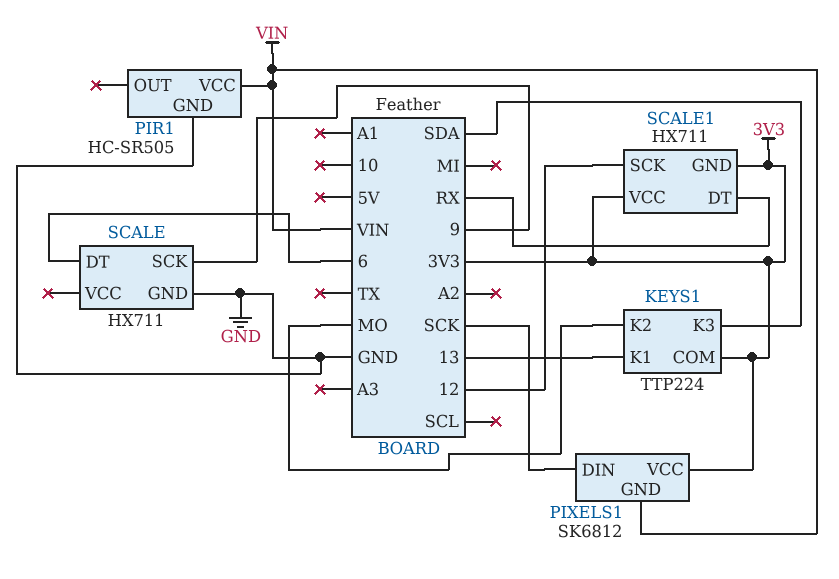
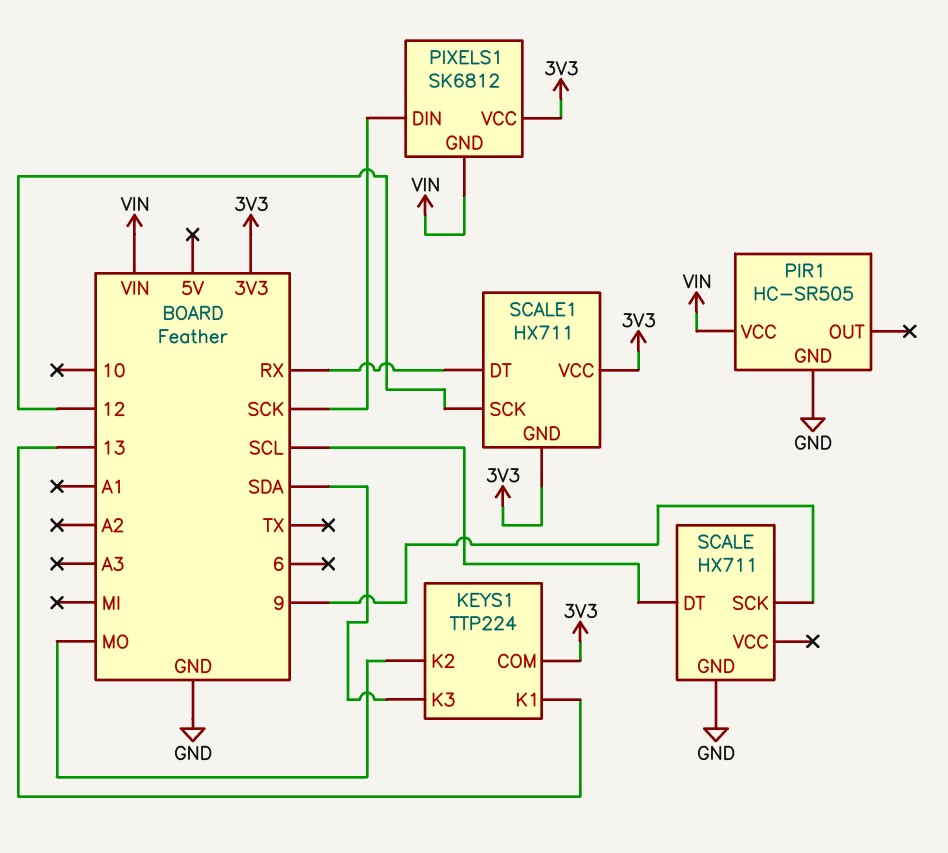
SCALE pin DT: 6 -> SCL

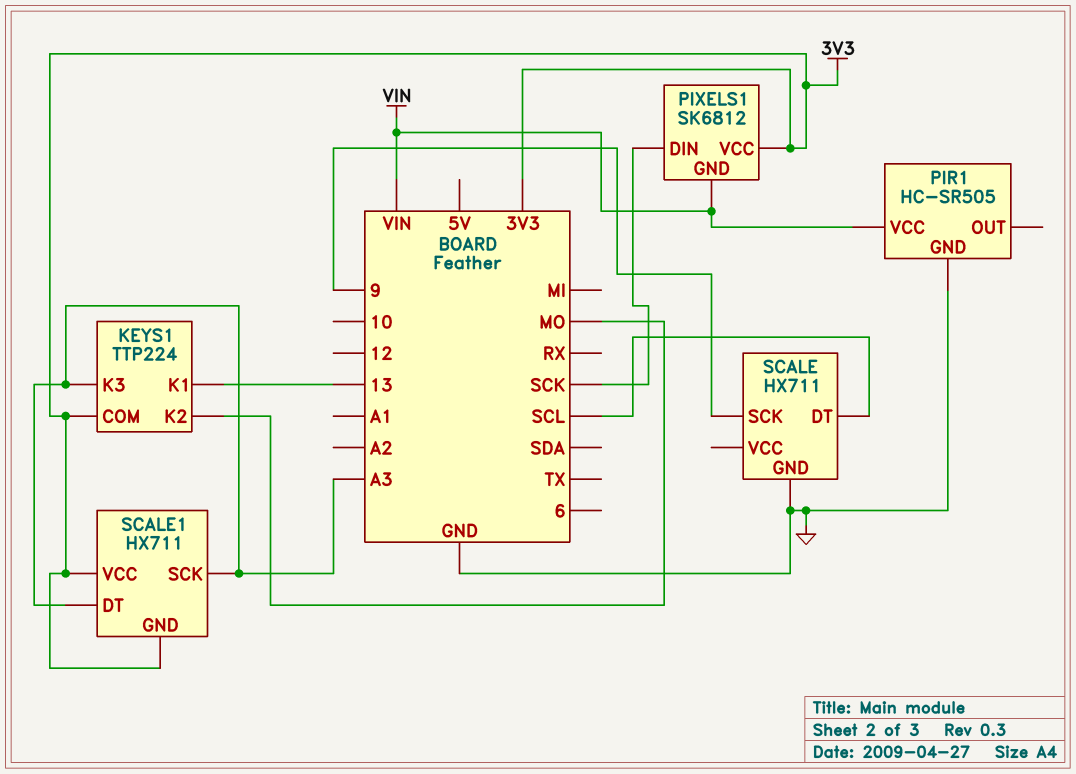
KEYS1 pin K3: SDA -> A3
SCALE1 pin DT: RX -> A3
SCALE1 pin SCK: 12 -> A3

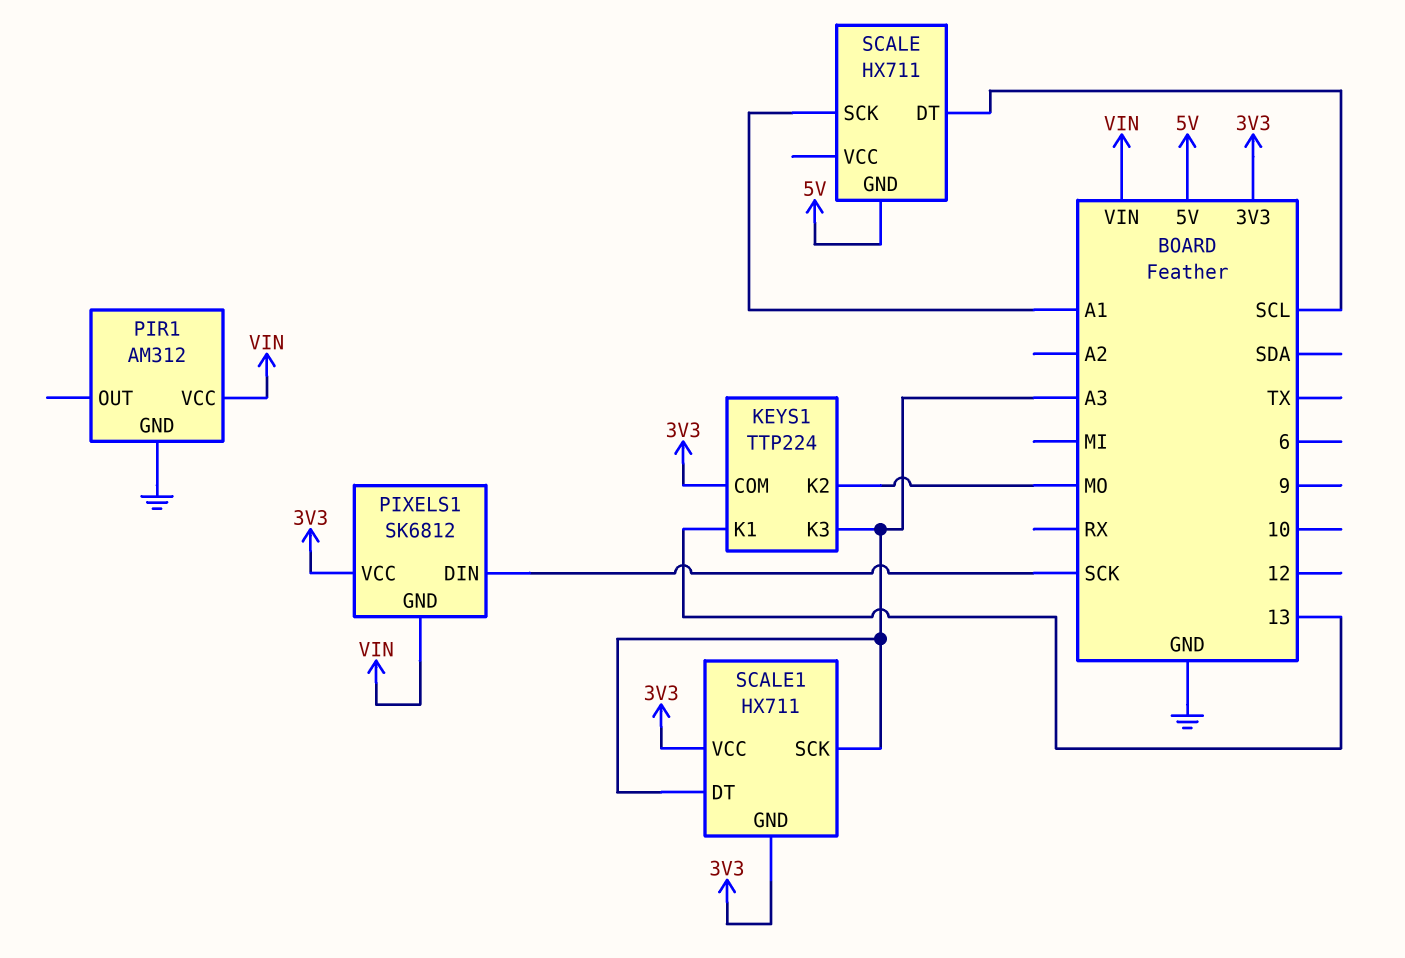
PIR1: HC-SR505 -> AM312
SCALE pin GND: GND -> 5V
SCALE pin SCK: 9 -> A1

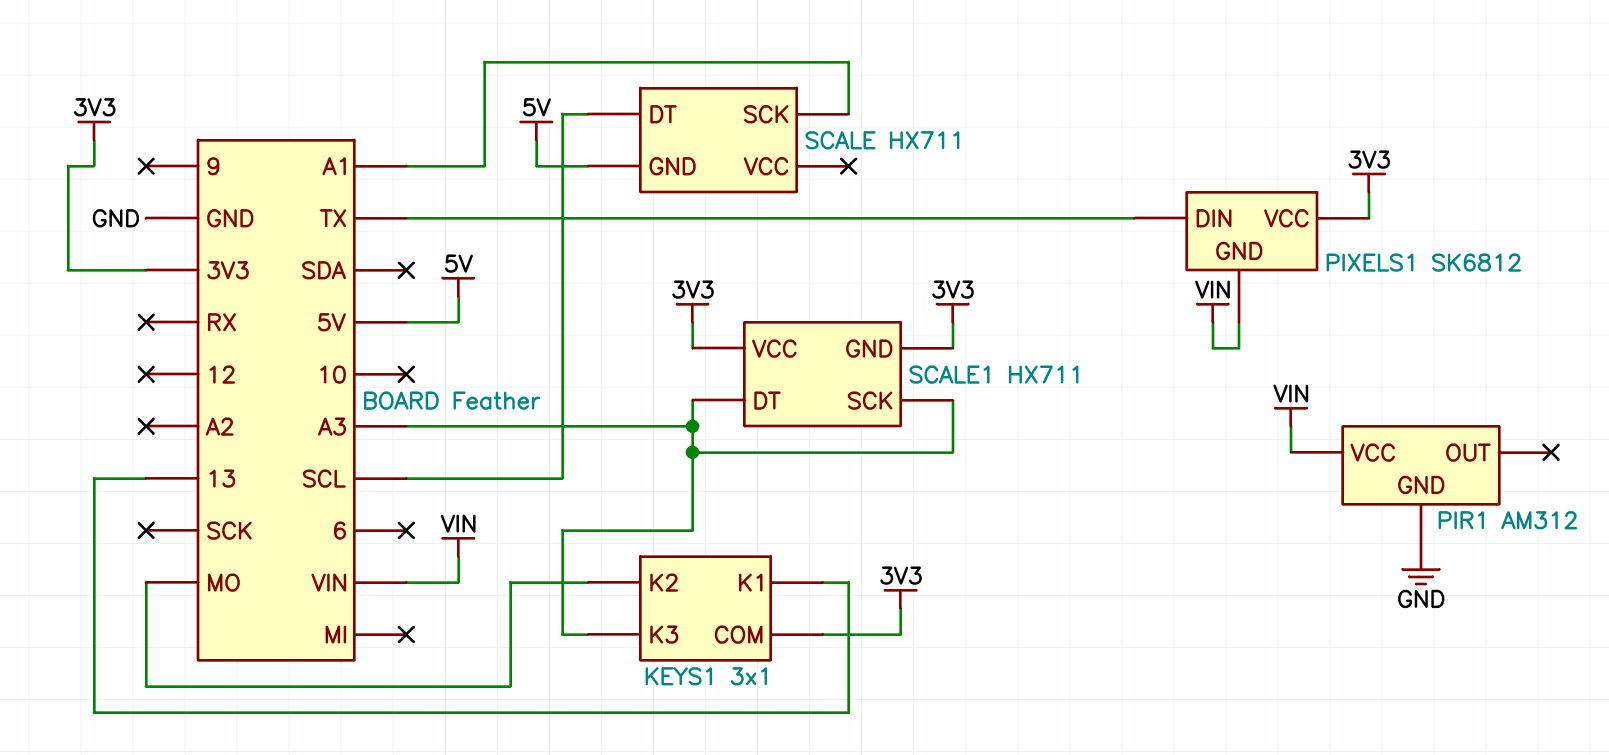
KEYS1: TTP224 -> 3x1
PIXELS1 pin DIN: SCK -> TX

